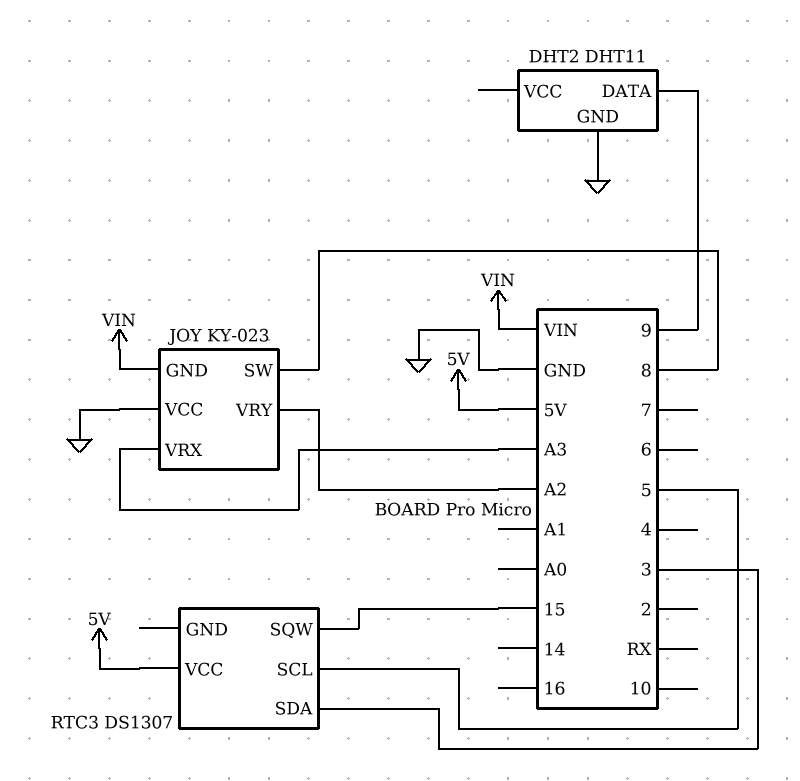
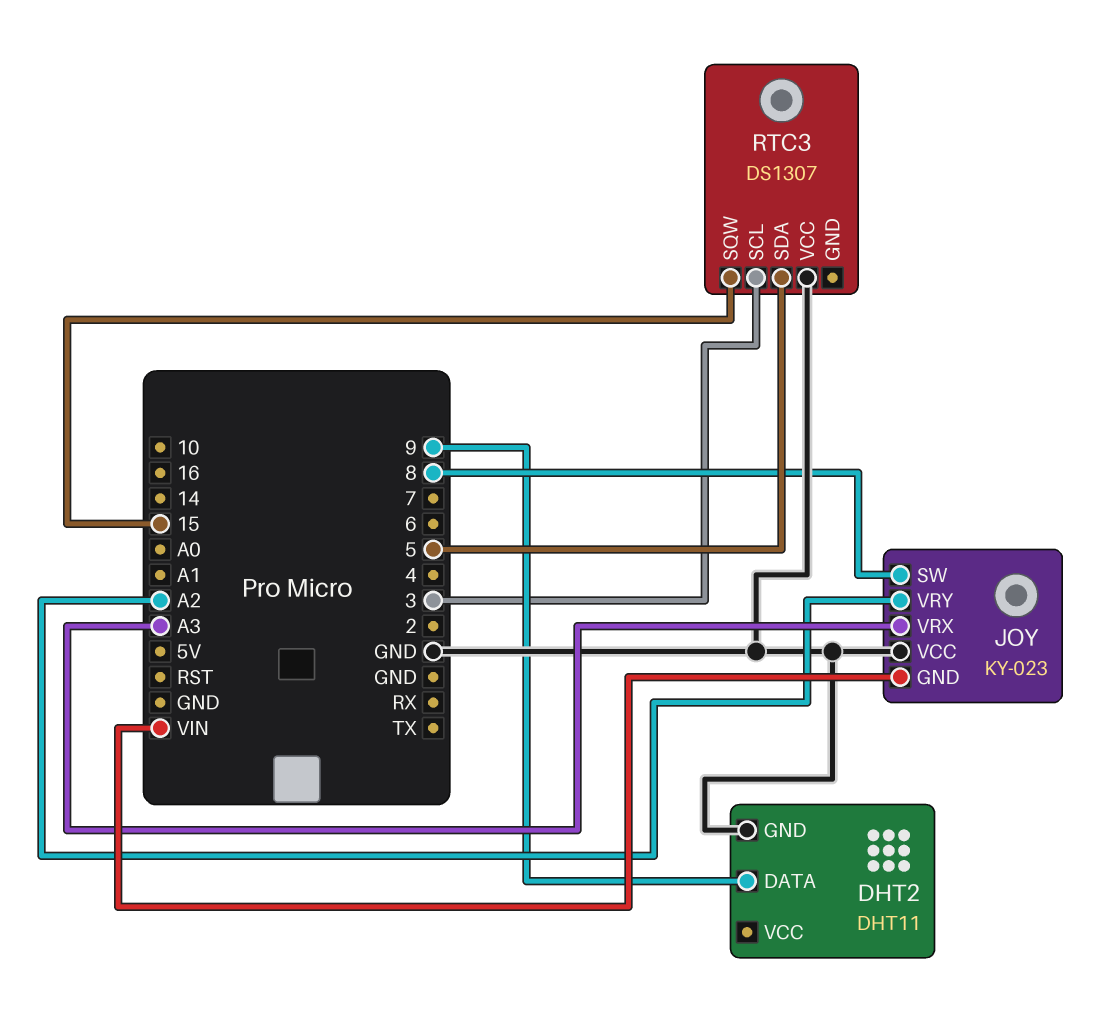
RTC3 pin SCL: 5 -> 3
RTC3 pin SDA: 3 -> 5
RTC3 pin VCC: 5V -> GND

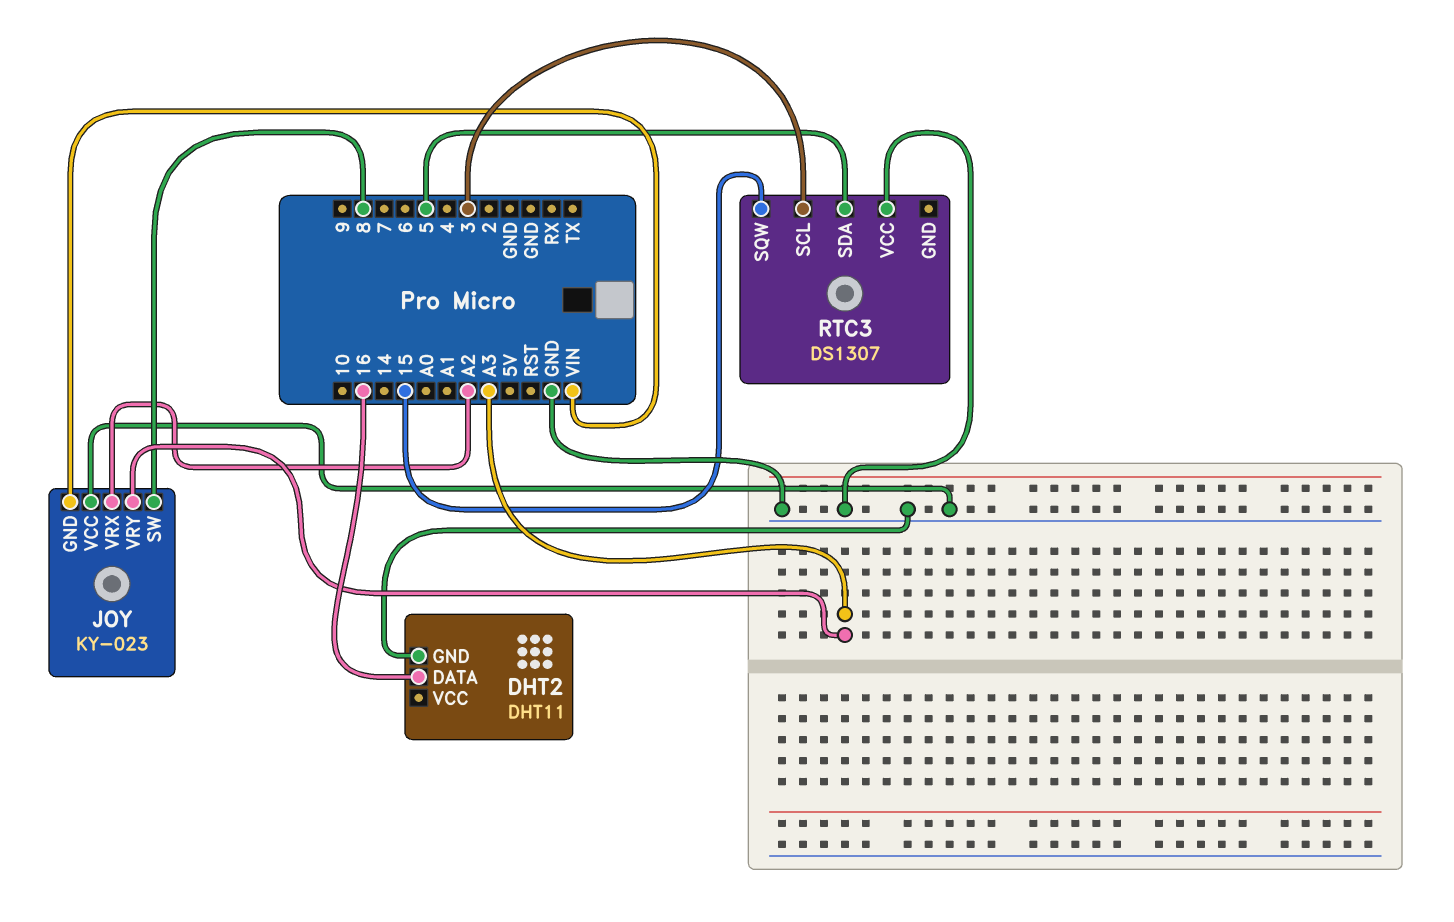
DHT2 pin DATA: 9 -> 16
JOY pin VRX: A3 -> A2
JOY pin VRY: A2 -> A3

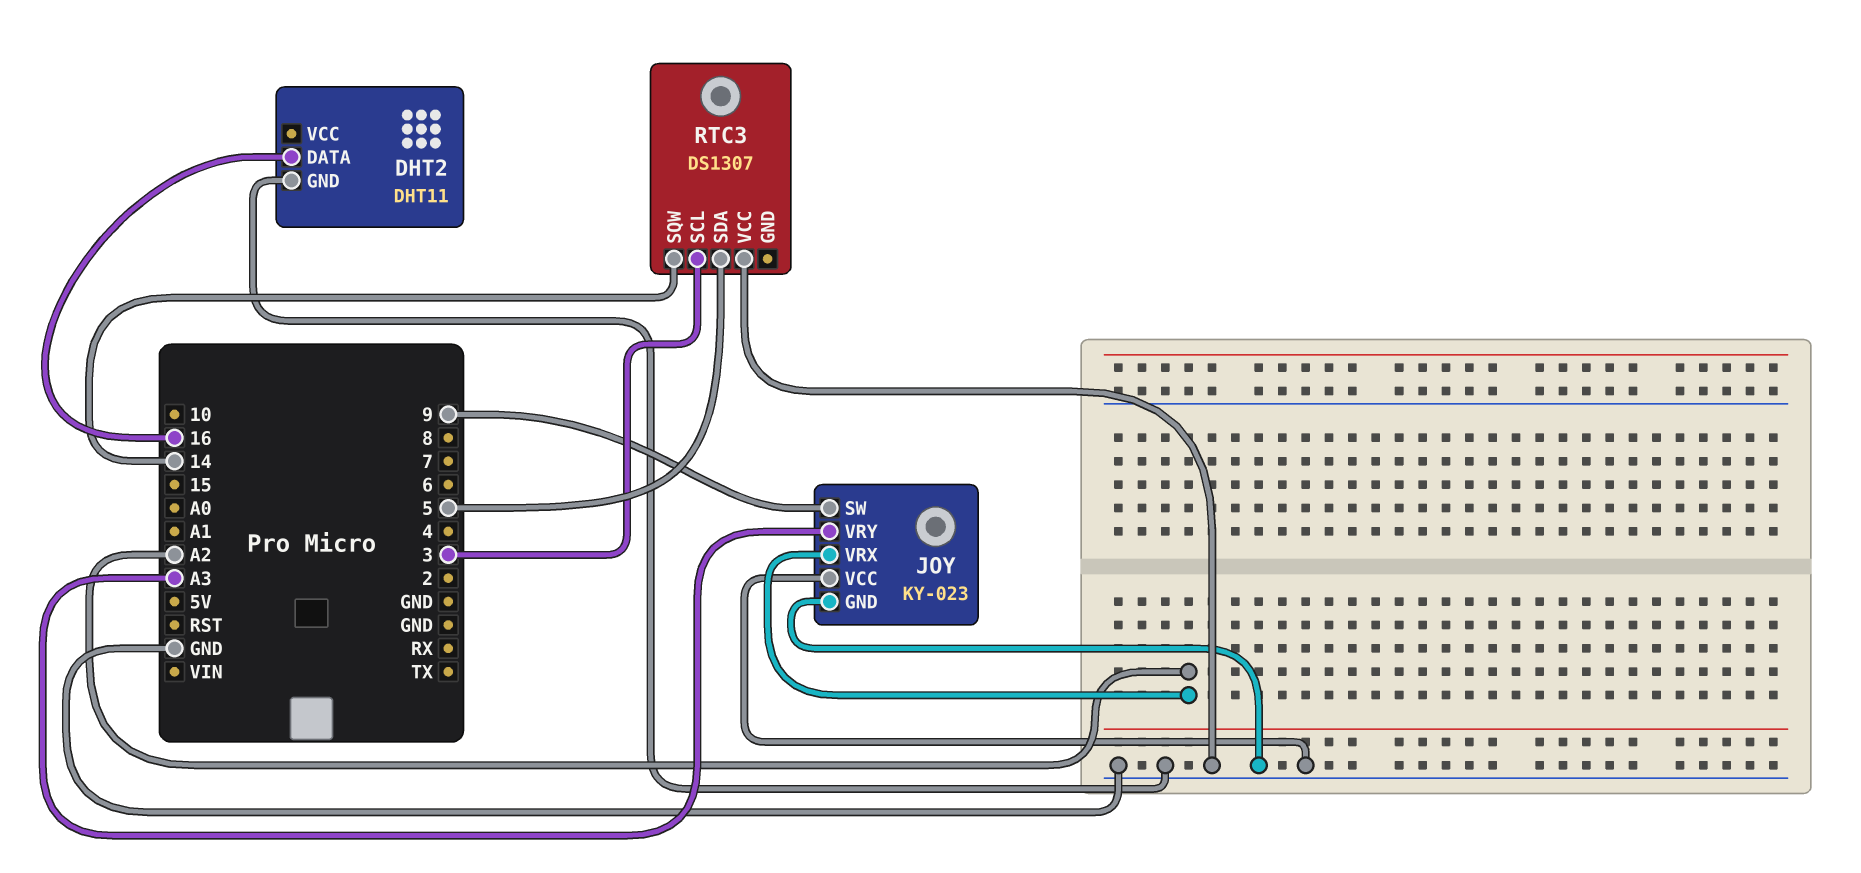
JOY pin GND: VIN -> GND
JOY pin SW: 8 -> 9
RTC3 pin SQW: 15 -> 14

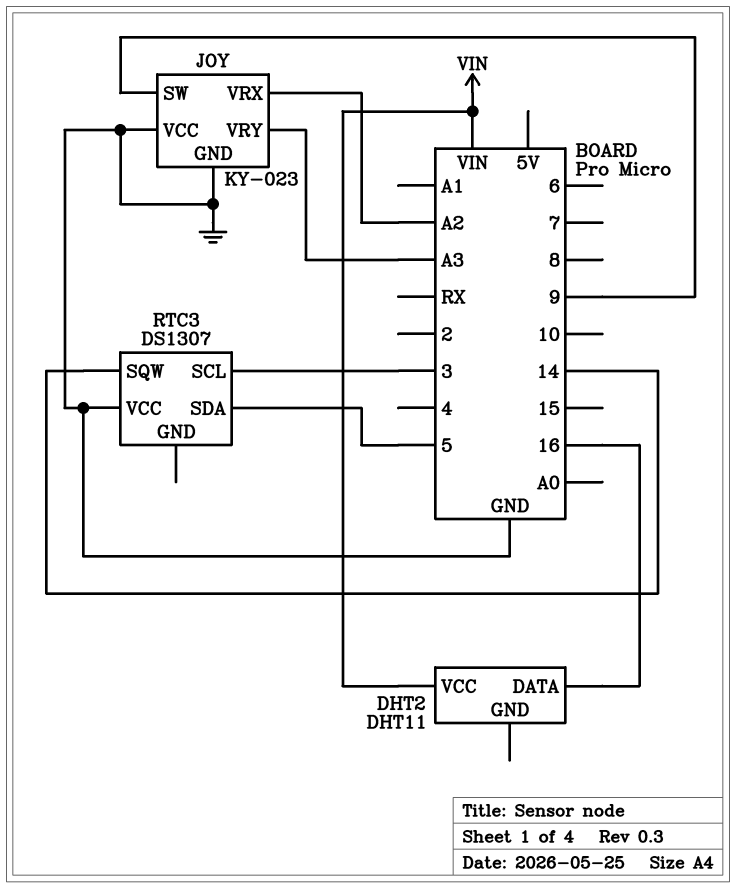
DHT2 pin GND: GND -> none
DHT2 pin VCC: none -> VIN

